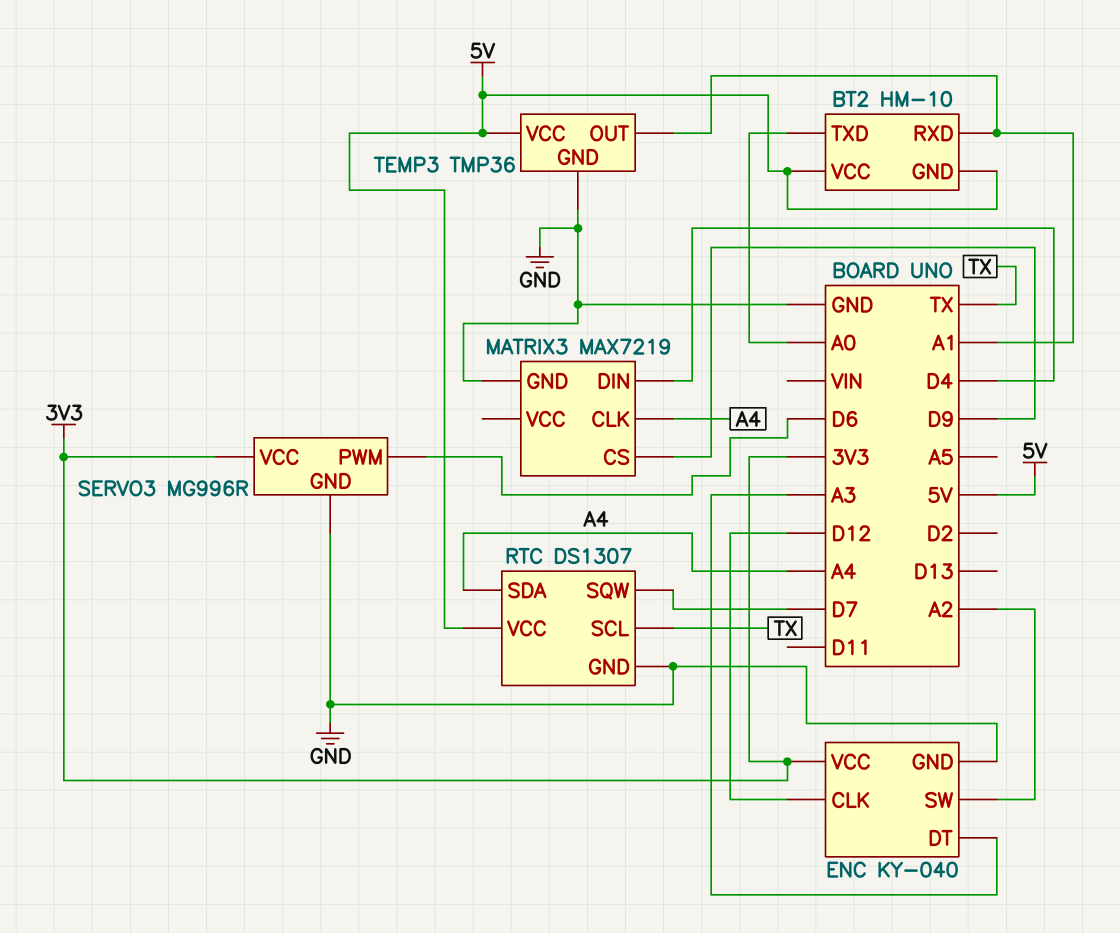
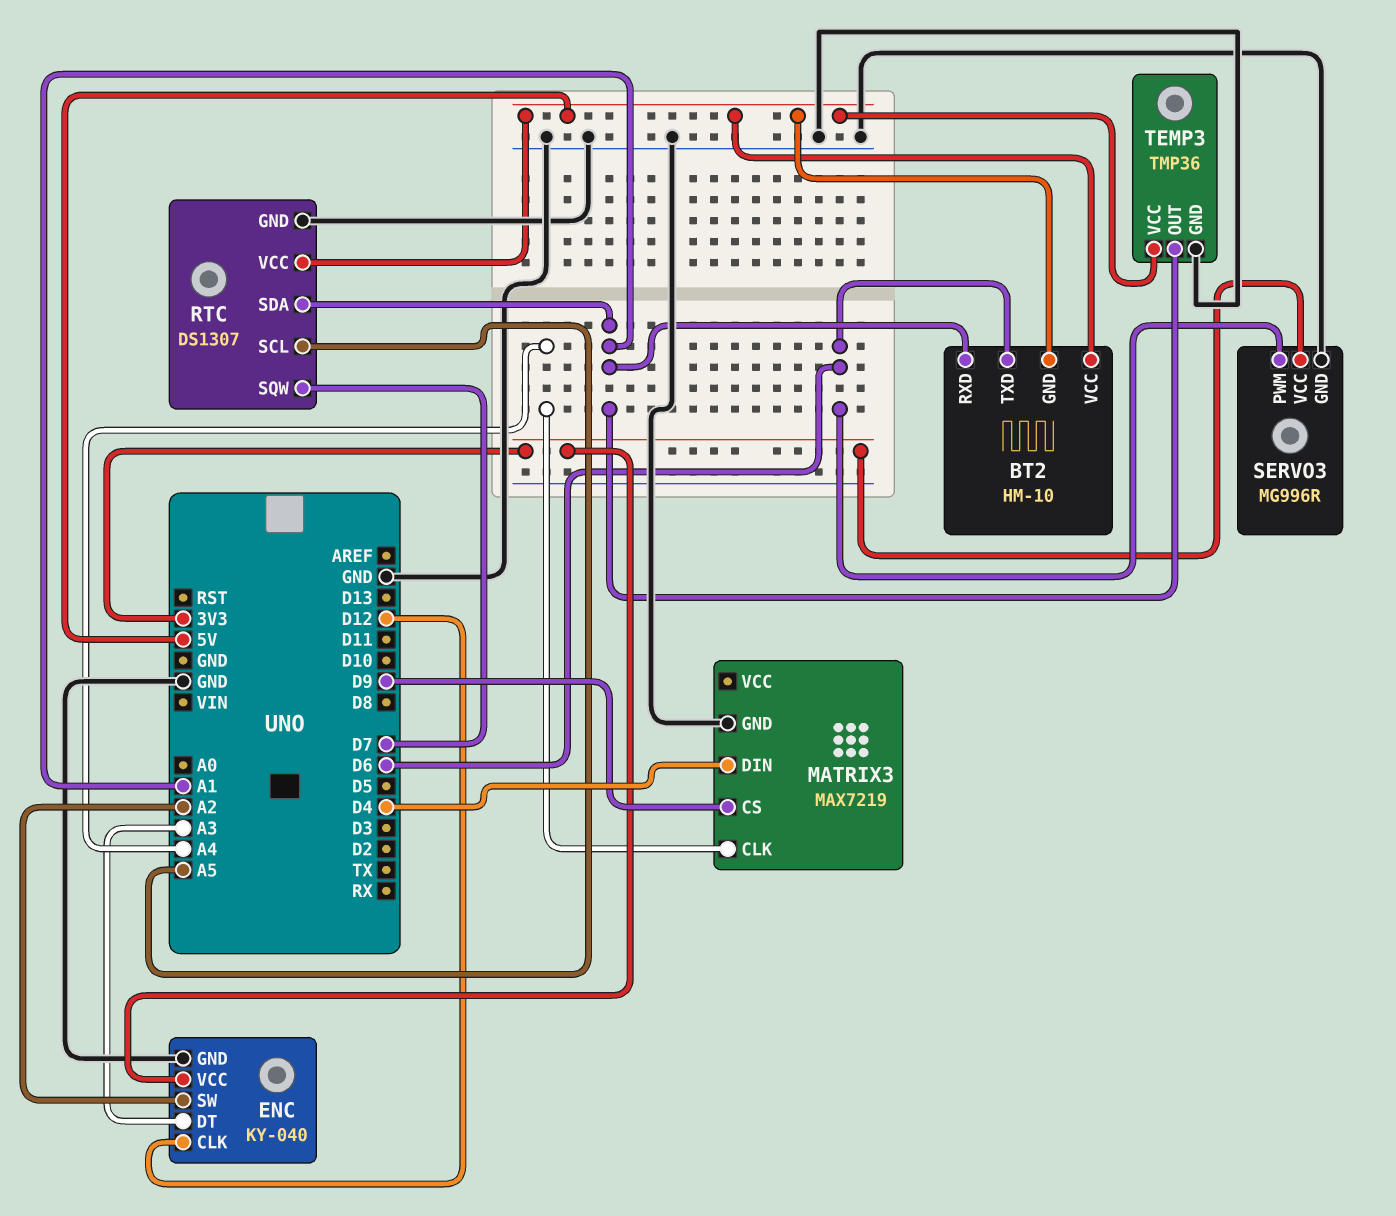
BT2 pin TXD: A0 -> D6
RTC pin SCL: TX -> A5
RTC pin SDA: A4 -> A1

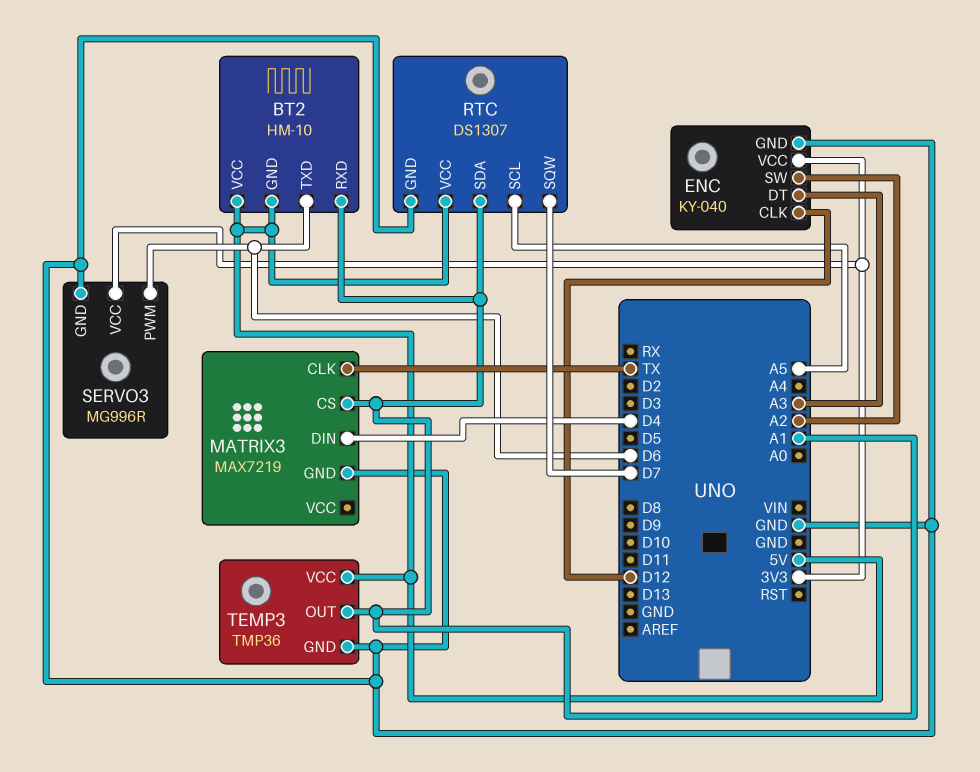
MATRIX3 pin CLK: A4 -> TX
MATRIX3 pin CS: D9 -> A1

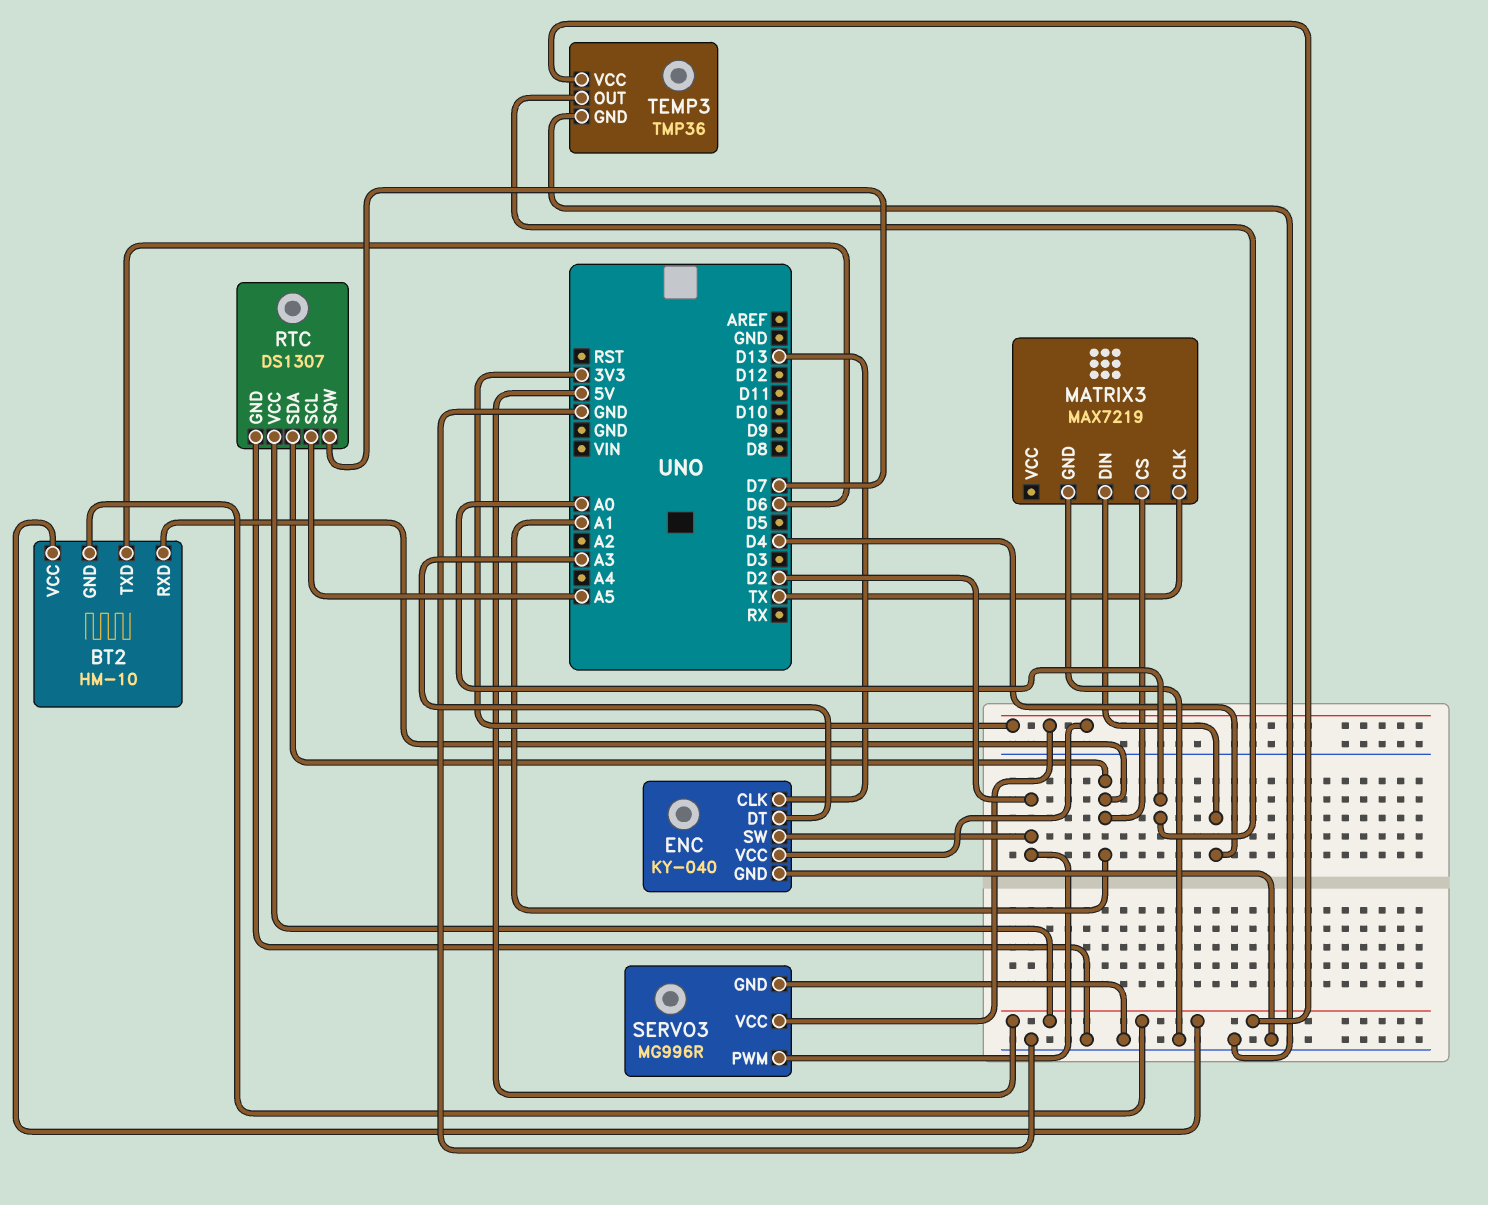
ENC pin CLK: D12 -> D13
ENC pin SW: A2 -> D2
SERVO3 pin PWM: D6 -> D2
TEMP3 pin OUT: A1 -> A0

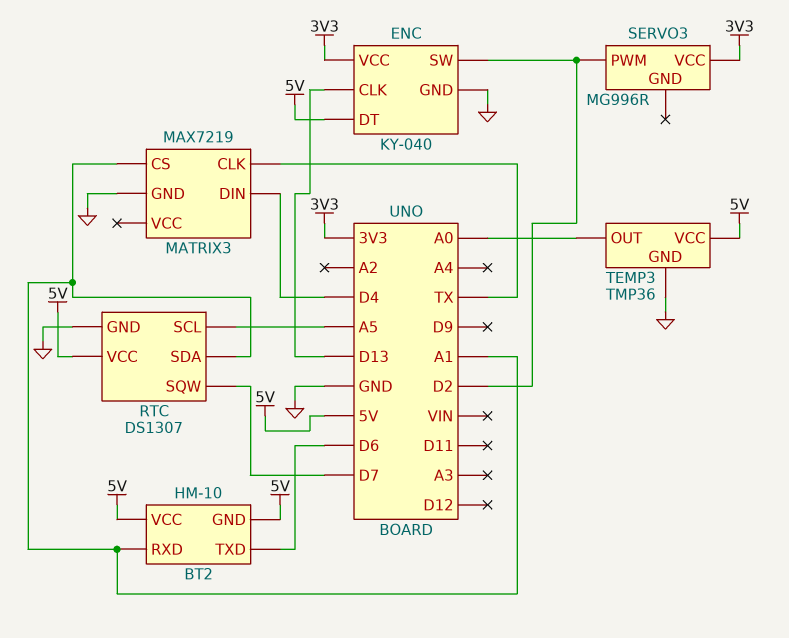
ENC pin DT: A3 -> 5V
SERVO3 pin GND: GND -> none

